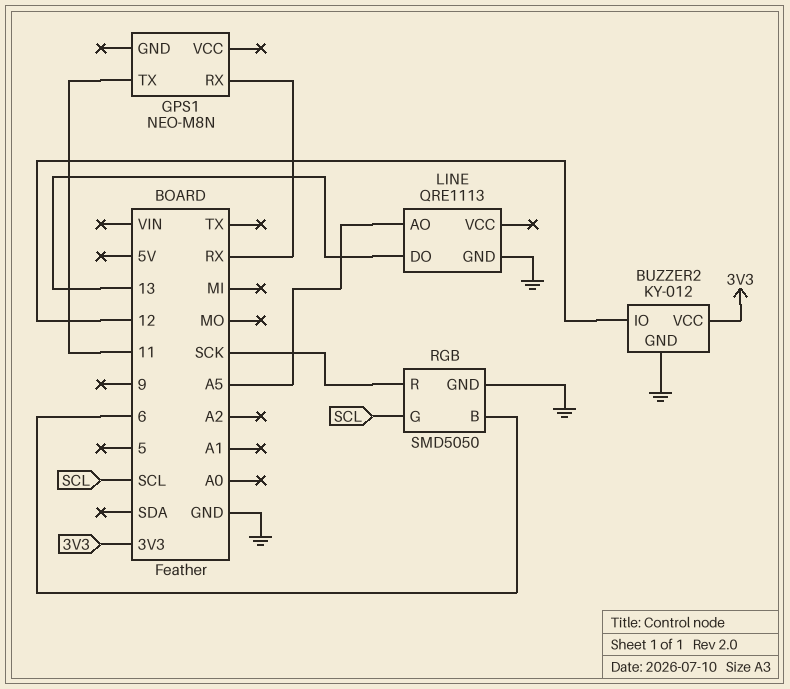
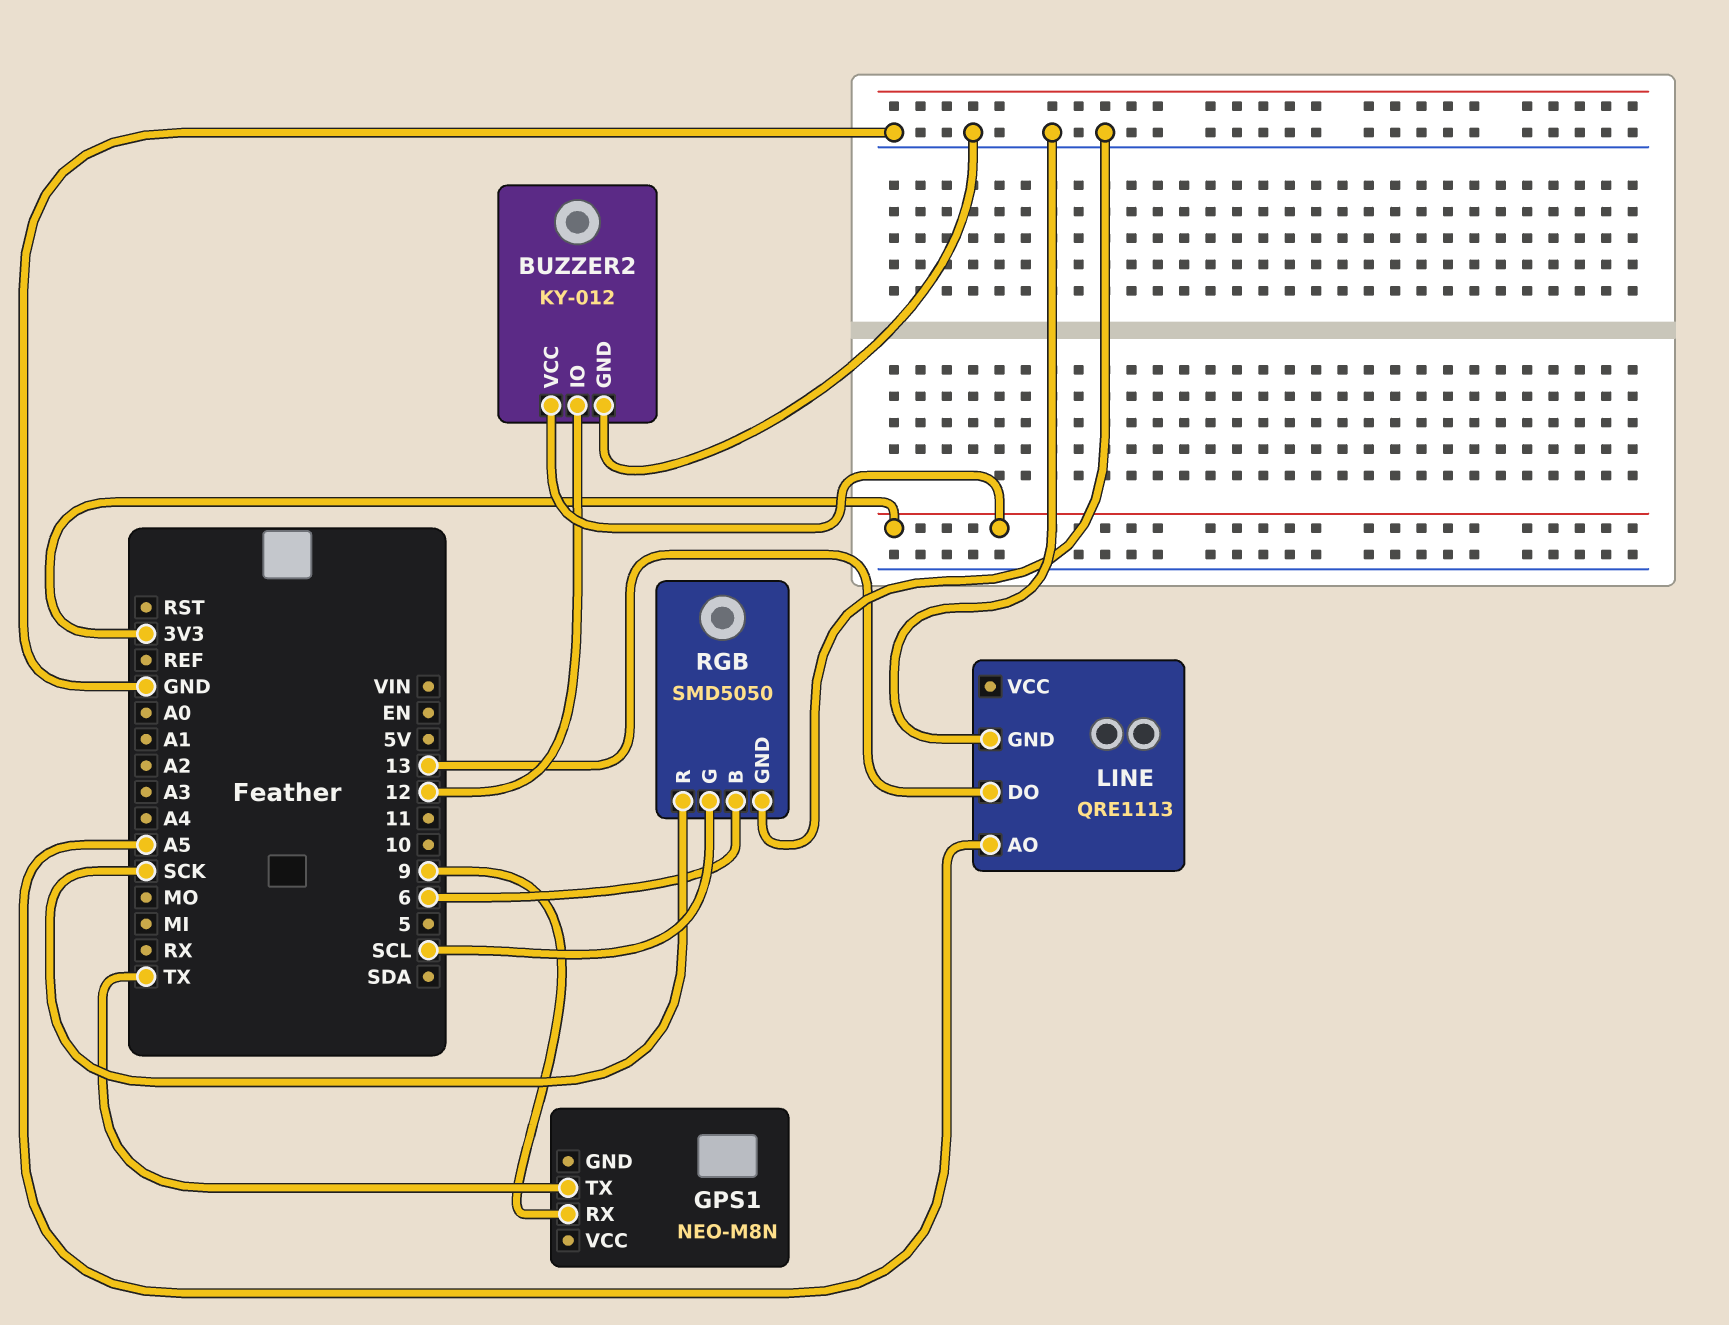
GPS1 pin RX: RX -> 9
GPS1 pin TX: 11 -> TX

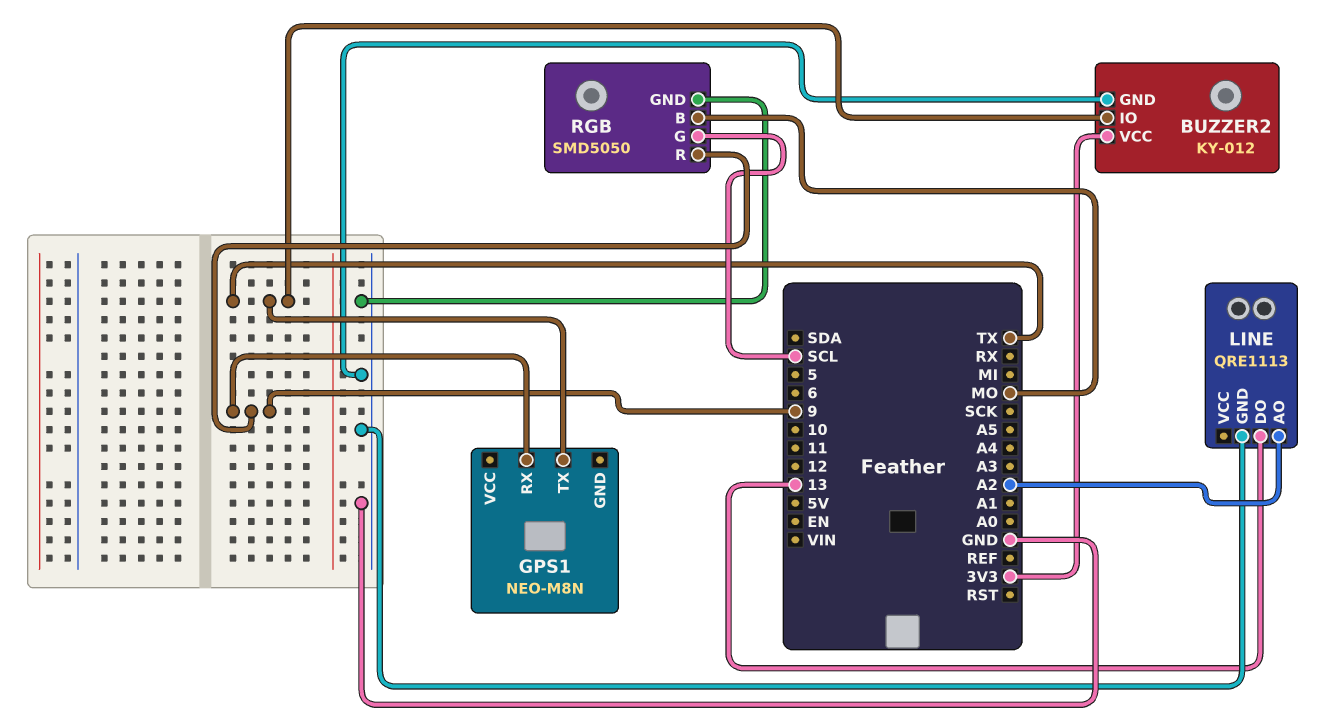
BUZZER2 pin IO: 12 -> TX
LINE pin AO: A5 -> A2
RGB pin B: 6 -> MO
RGB pin R: SCK -> 9

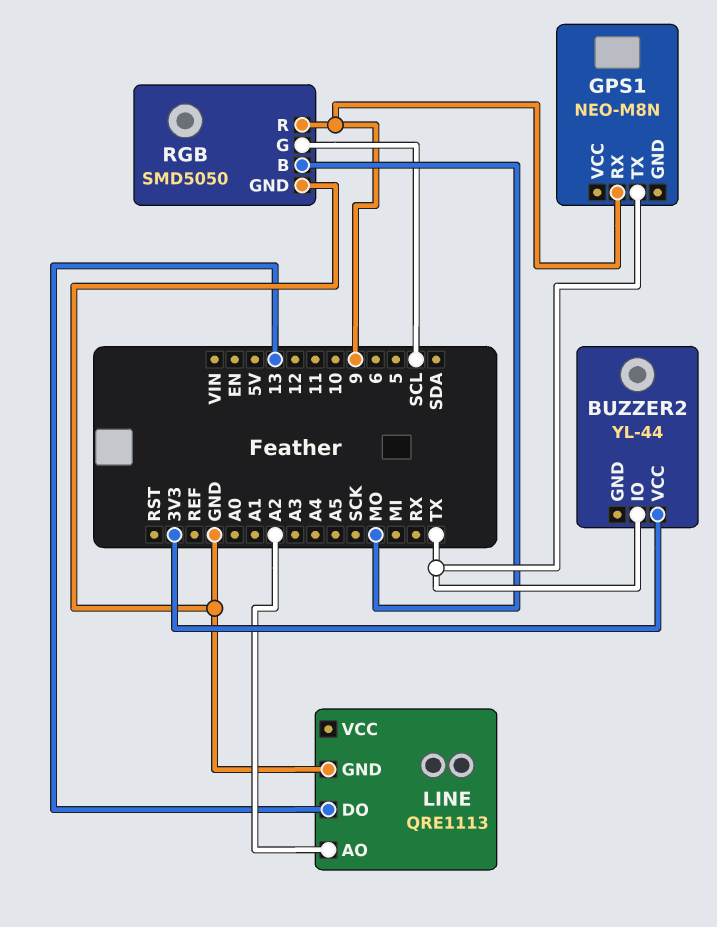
BUZZER2: KY-012 -> YL-44
BUZZER2 pin GND: GND -> none

